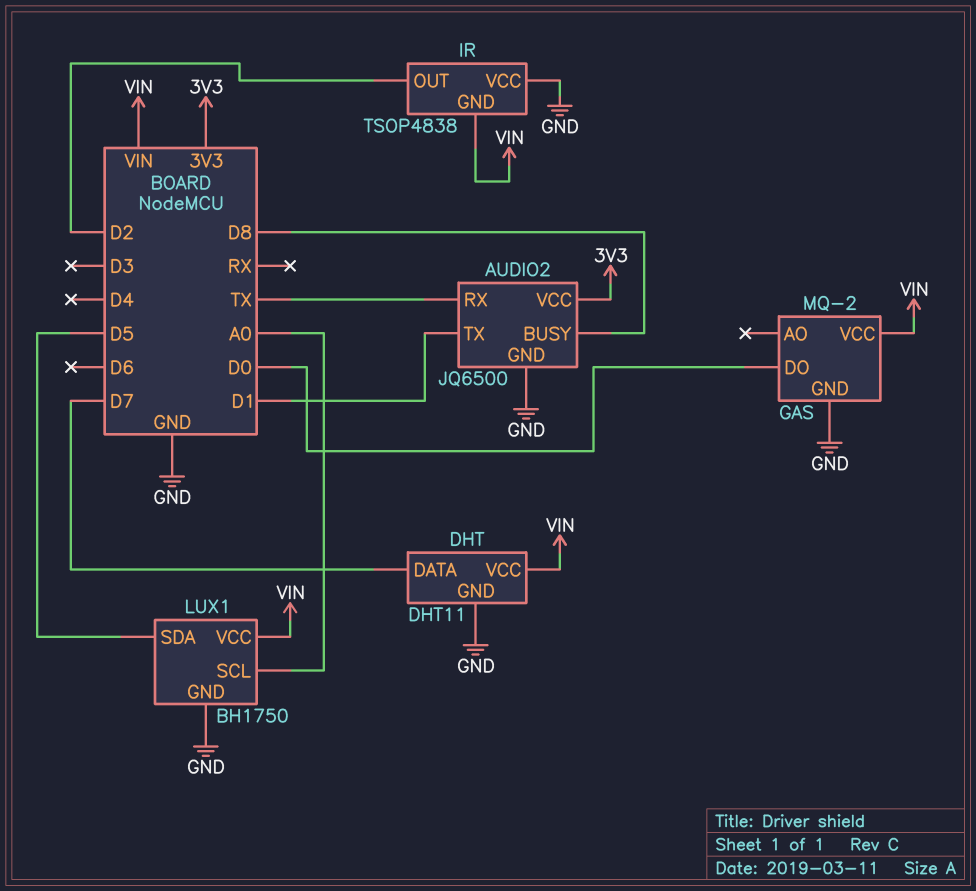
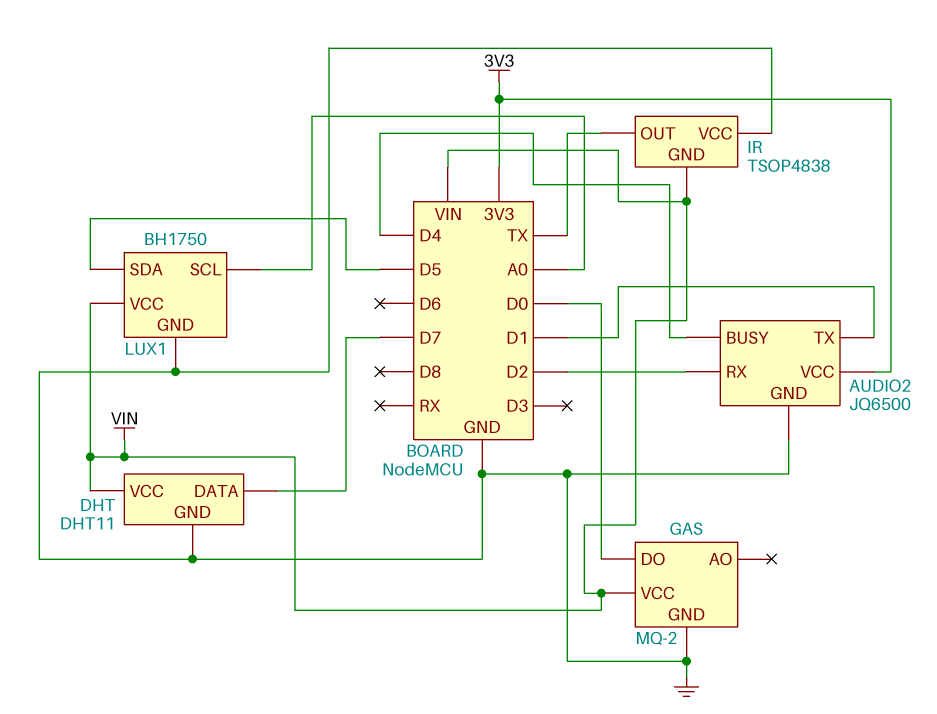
AUDIO2 pin BUSY: D8 -> D4
AUDIO2 pin RX: TX -> D2
IR pin OUT: D2 -> TX

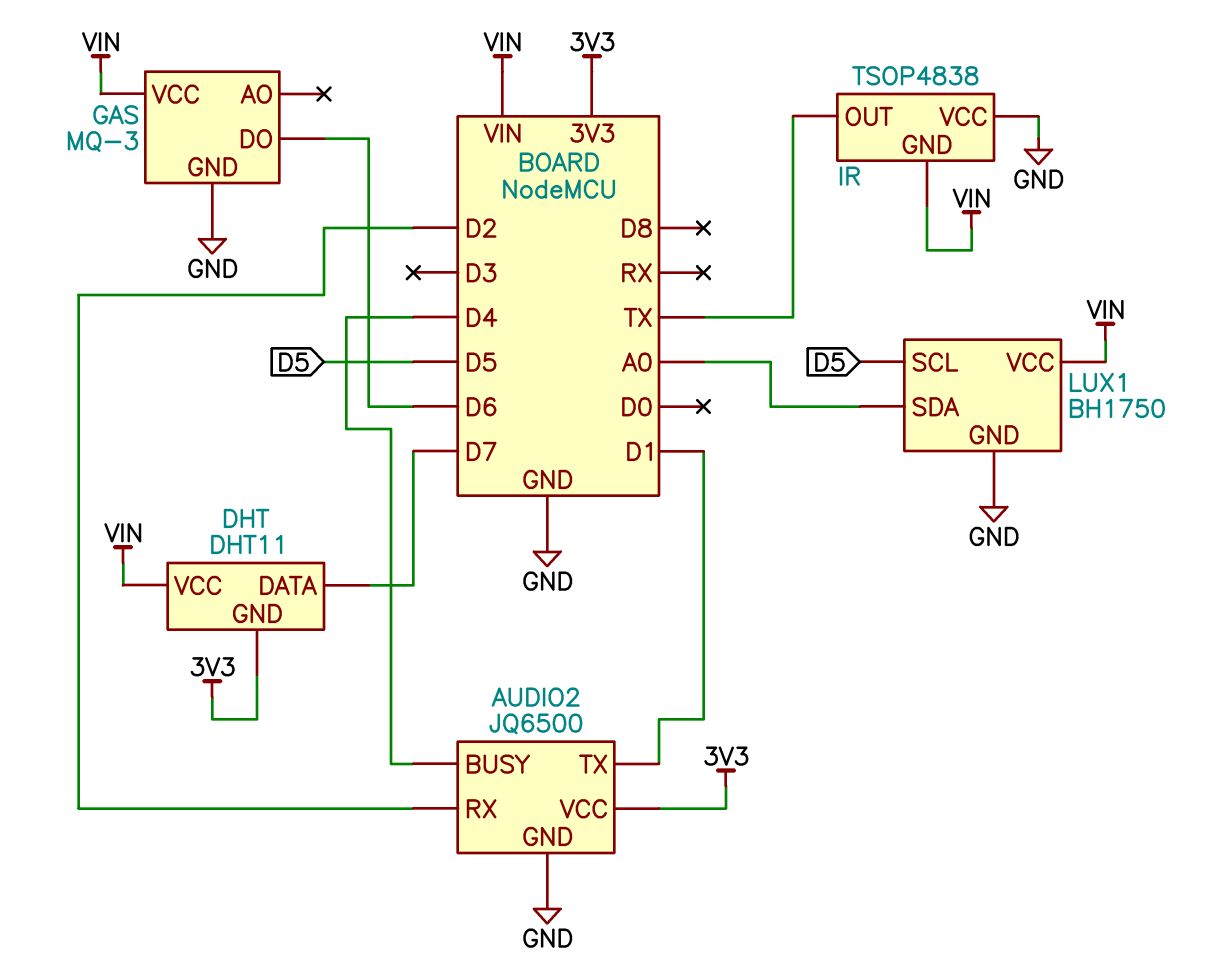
DHT pin GND: GND -> 3V3
GAS: MQ-2 -> MQ-3
GAS pin DO: D0 -> D6
LUX1 pin SCL: A0 -> D5
LUX1 pin SDA: D5 -> A0

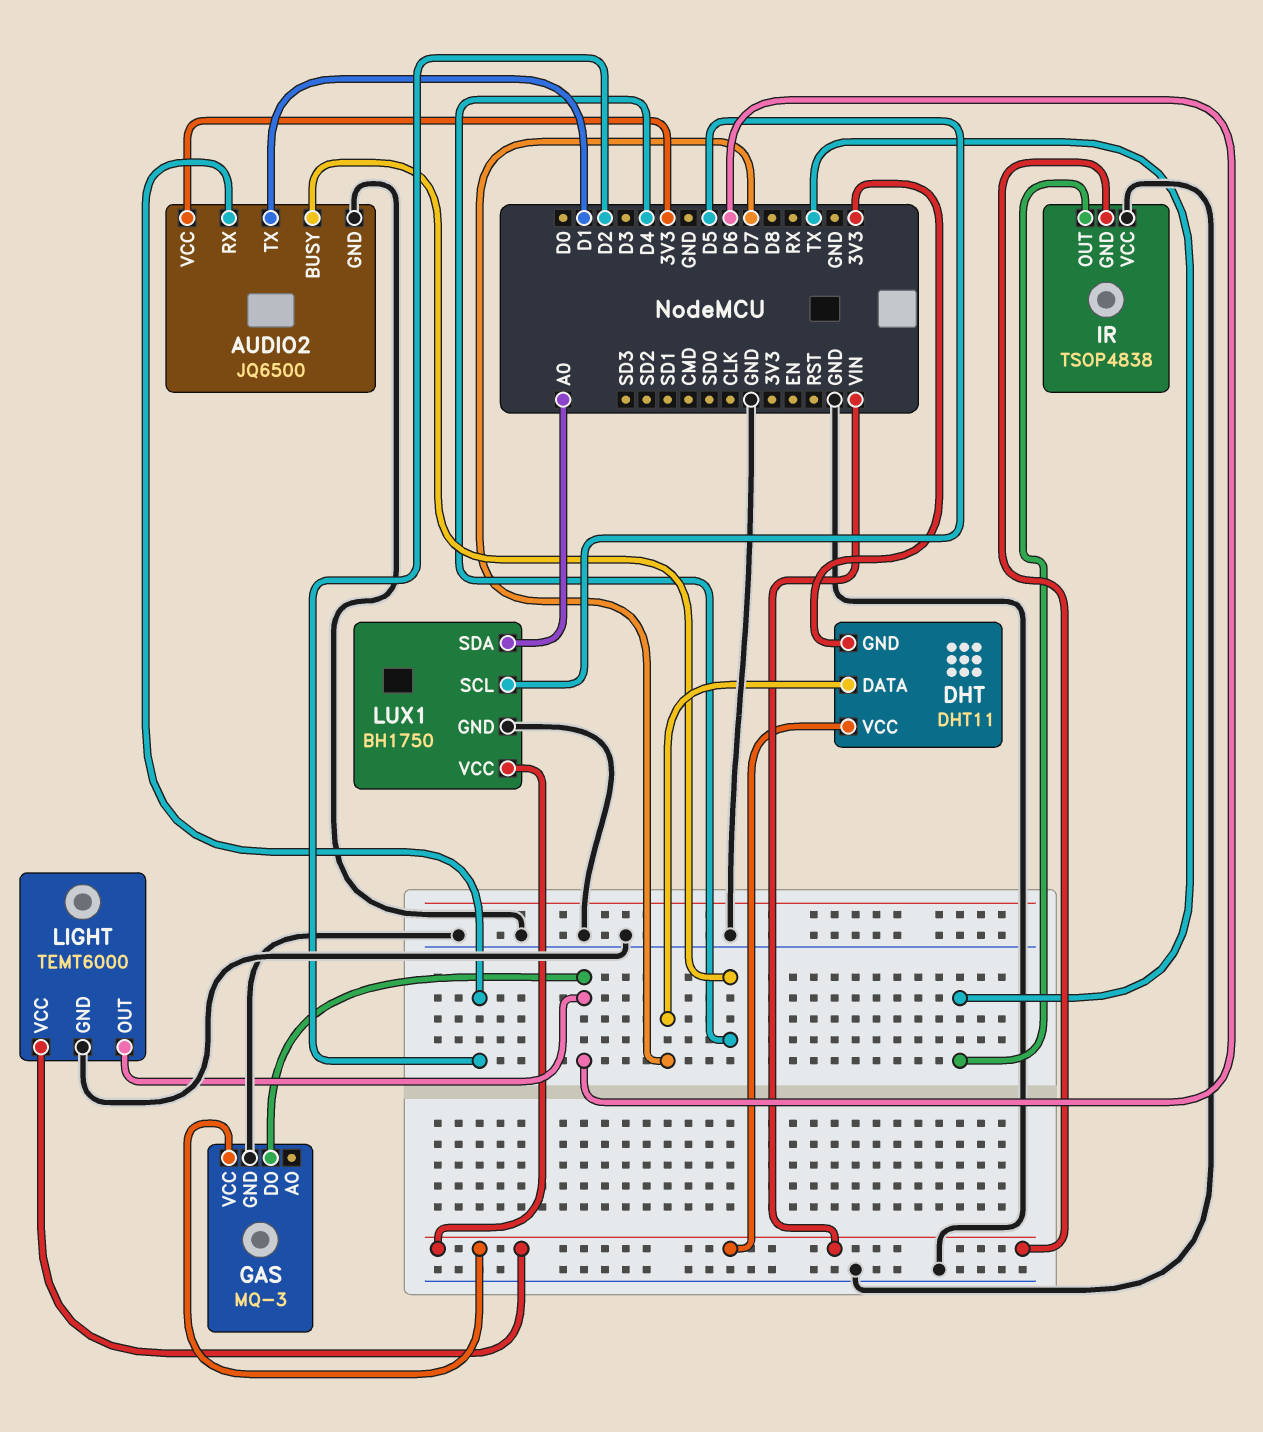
LIGHT: none -> TEMT6000
LIGHT pin GND: none -> GND
LIGHT pin OUT: none -> D6
LIGHT pin VCC: none -> VIN

